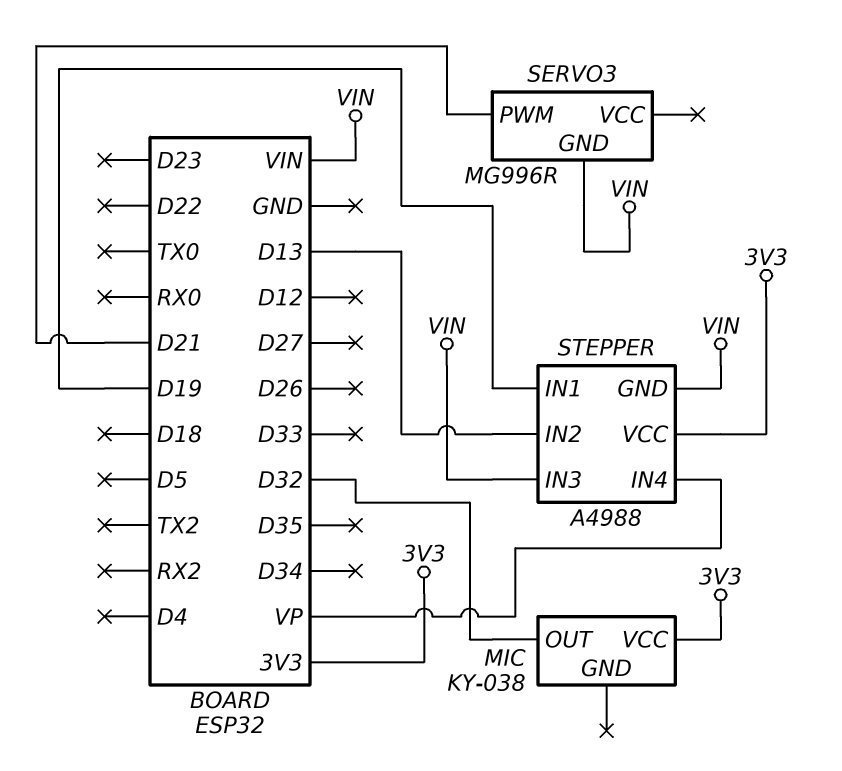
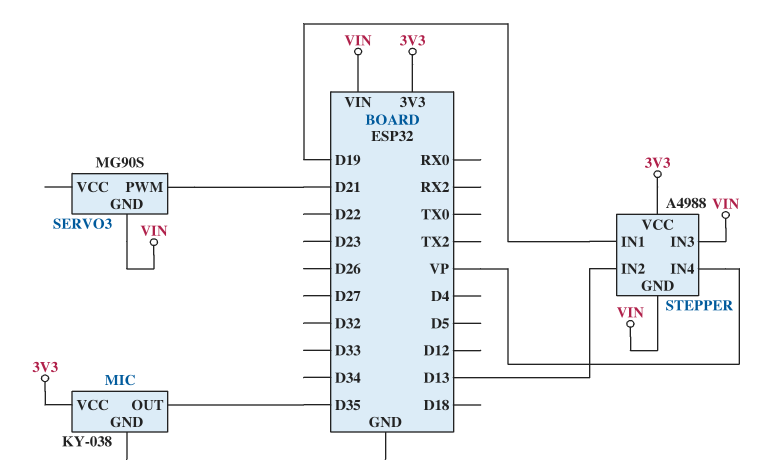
MIC pin OUT: D32 -> D35
SERVO3: MG996R -> MG90S

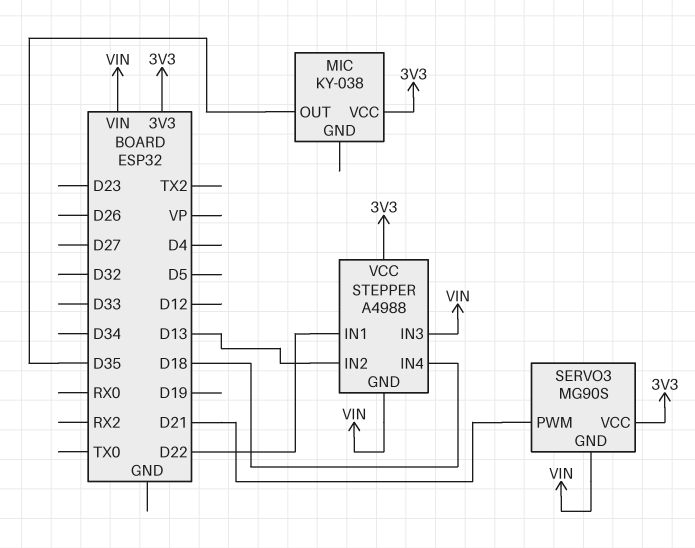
SERVO3 pin VCC: none -> 3V3
STEPPER pin IN1: D19 -> D22
STEPPER pin IN4: VP -> D18

